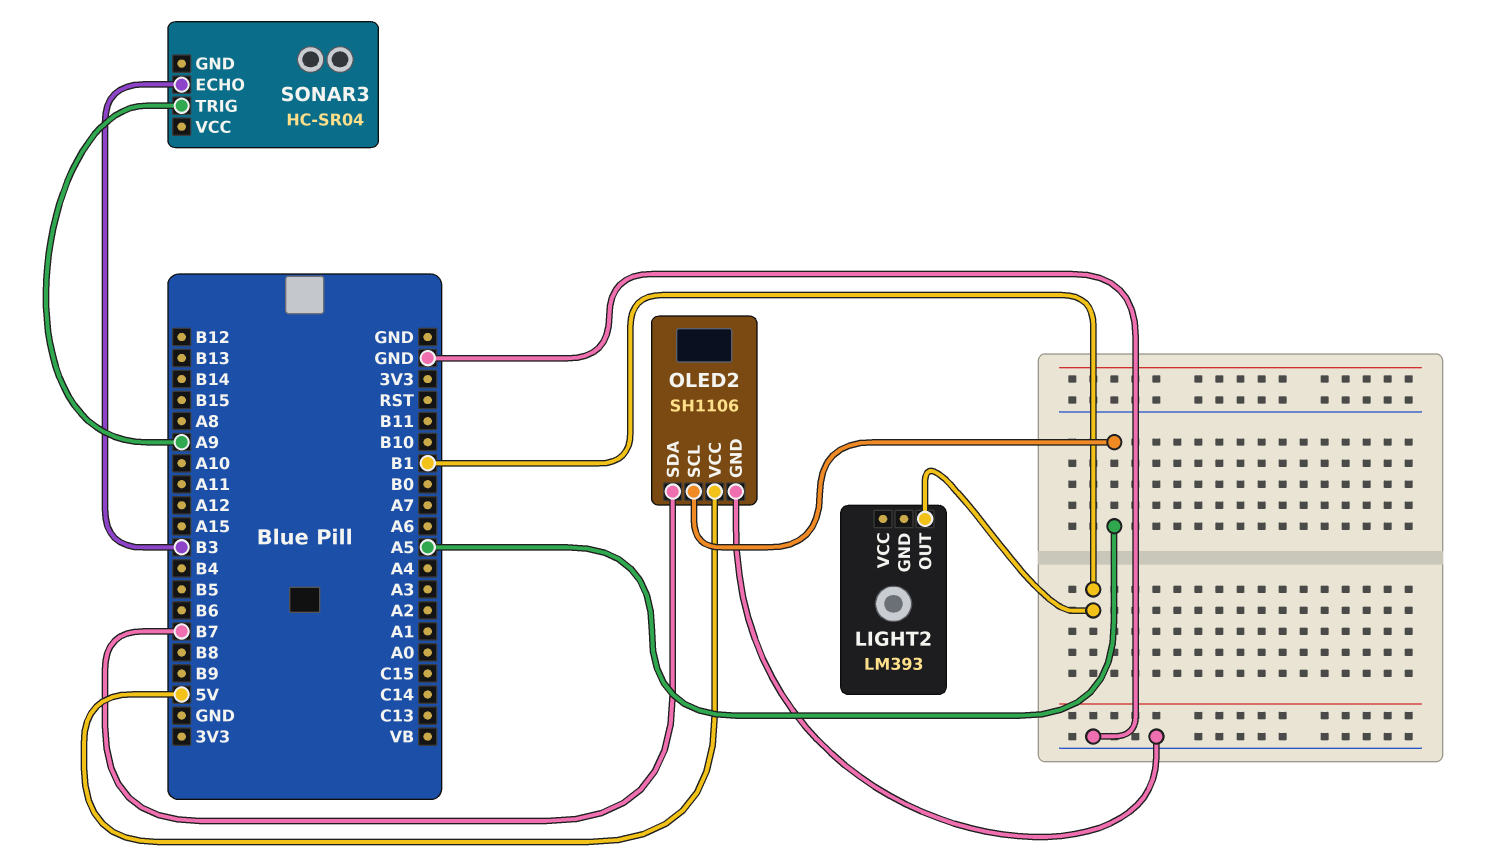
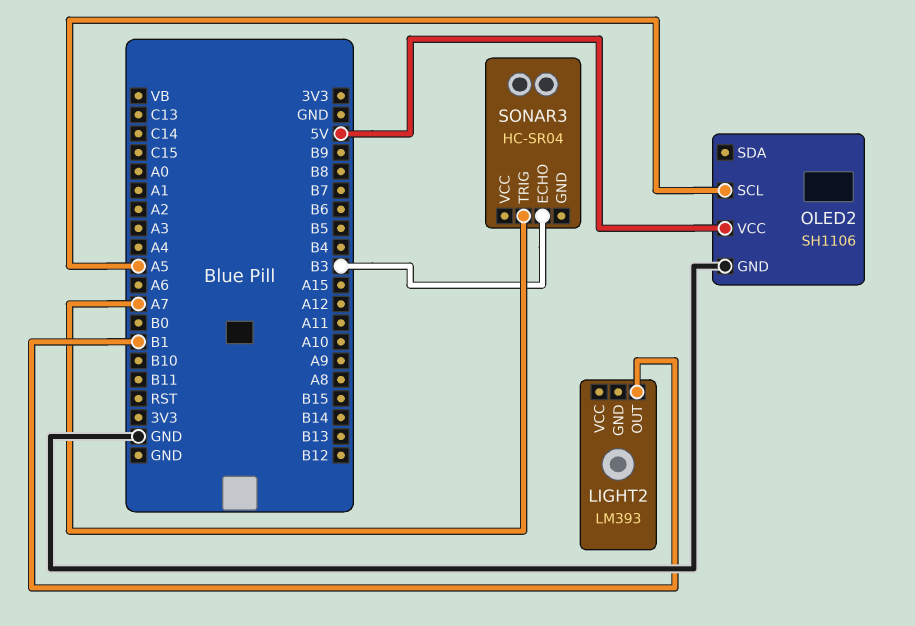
OLED2 pin SDA: B7 -> none
SONAR3 pin TRIG: A9 -> A7

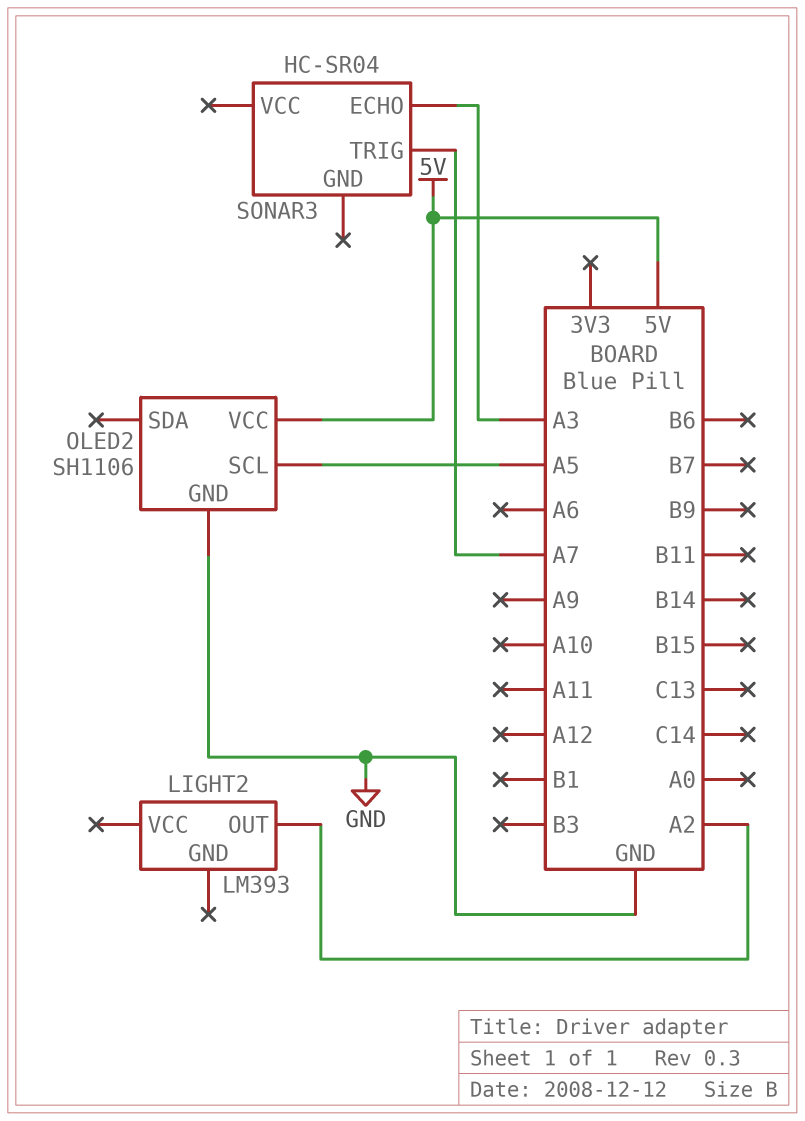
LIGHT2 pin OUT: B1 -> A2
SONAR3 pin ECHO: B3 -> A3

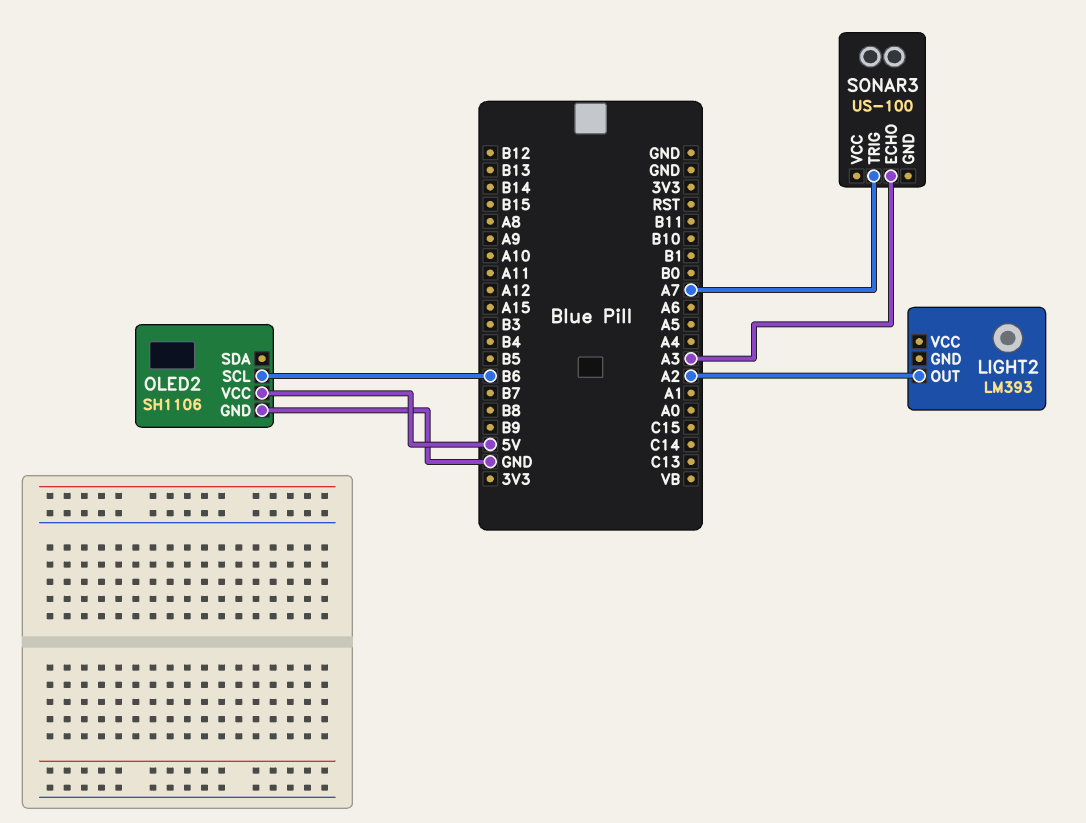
OLED2 pin SCL: A5 -> B6
SONAR3: HC-SR04 -> US-100

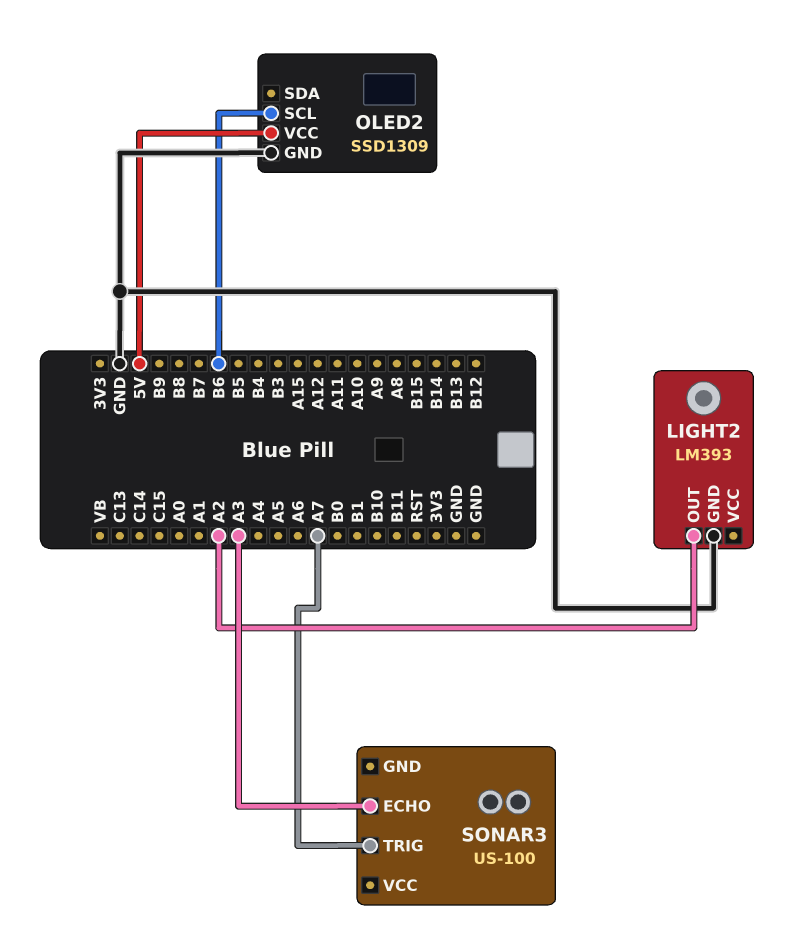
LIGHT2 pin GND: none -> GND
OLED2: SH1106 -> SSD1309

